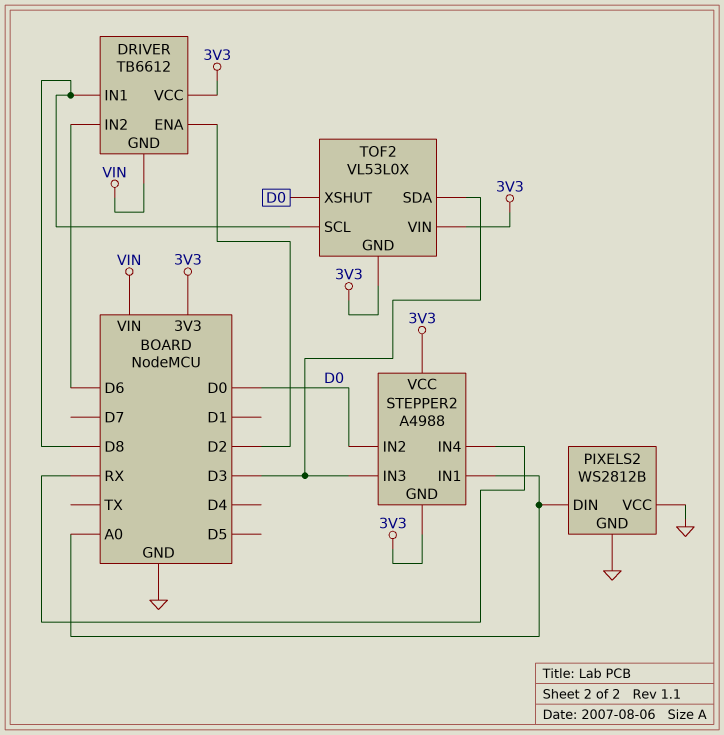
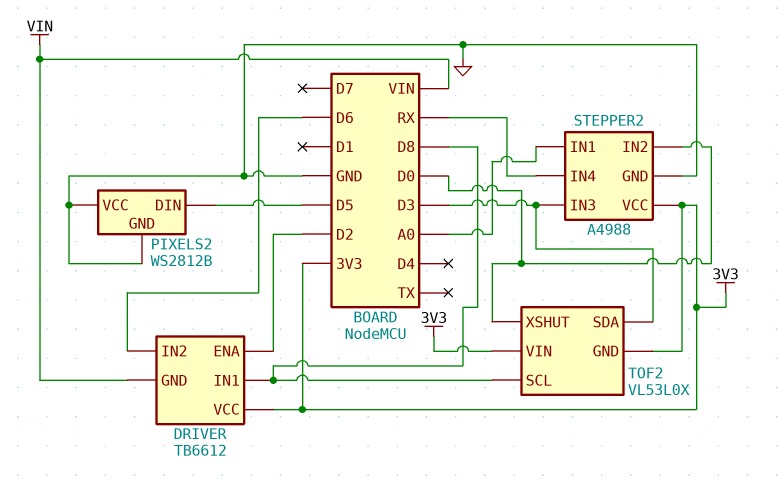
PIXELS2 pin DIN: A0 -> D5
STEPPER2 pin GND: 3V3 -> GND

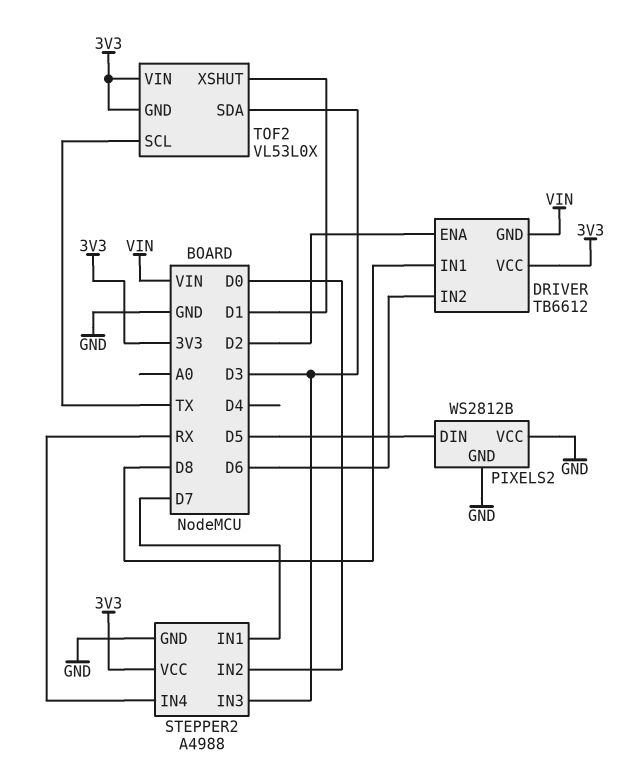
STEPPER2 pin IN1: A0 -> D7
TOF2 pin SCL: D8 -> TX
TOF2 pin XSHUT: D0 -> D1

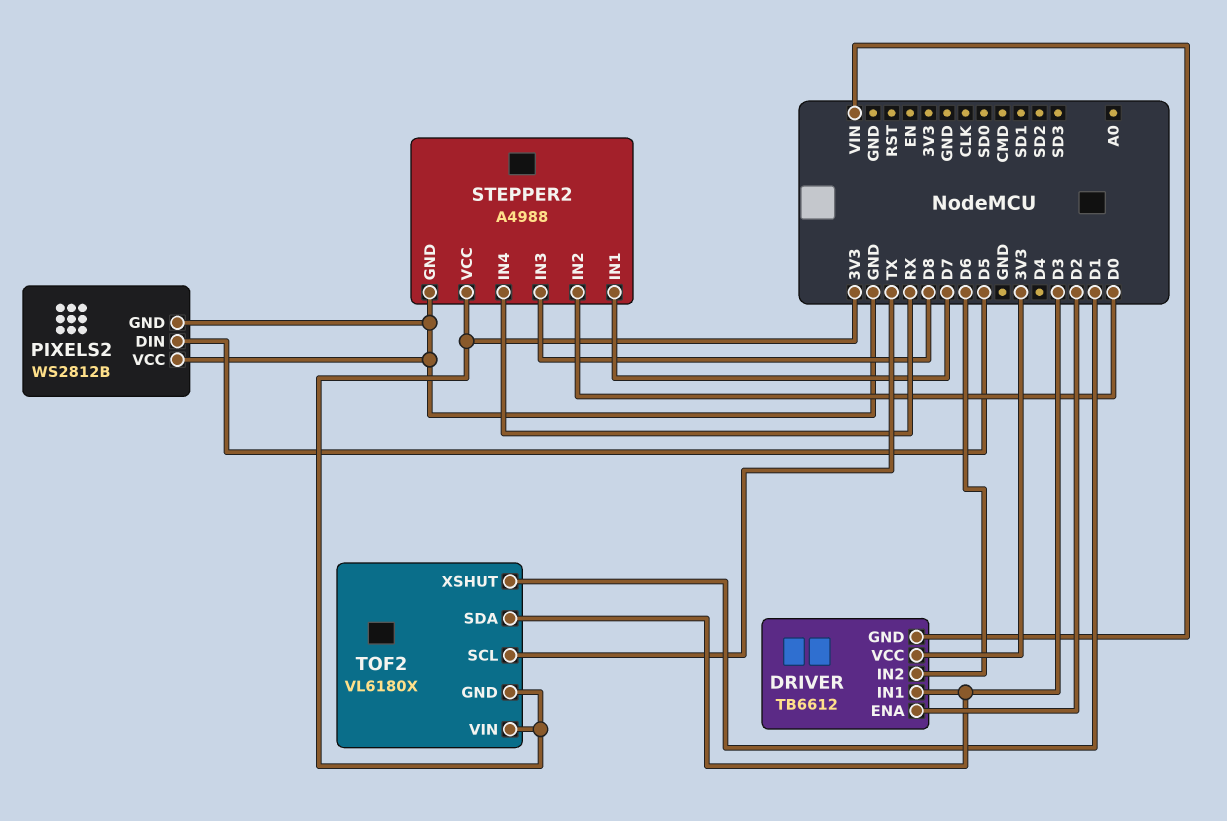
DRIVER pin IN1: D8 -> D3
STEPPER2 pin IN3: D3 -> D8
TOF2: VL53L0X -> VL6180X

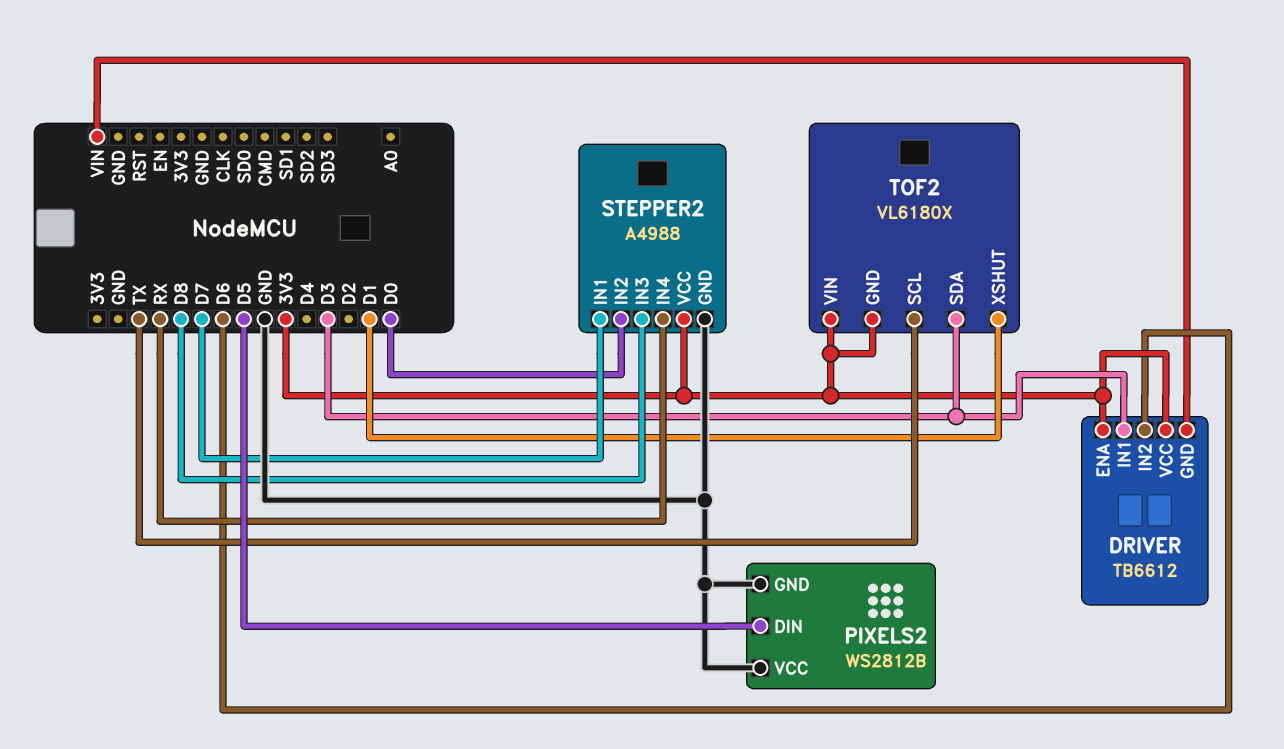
DRIVER pin ENA: D2 -> 3V3

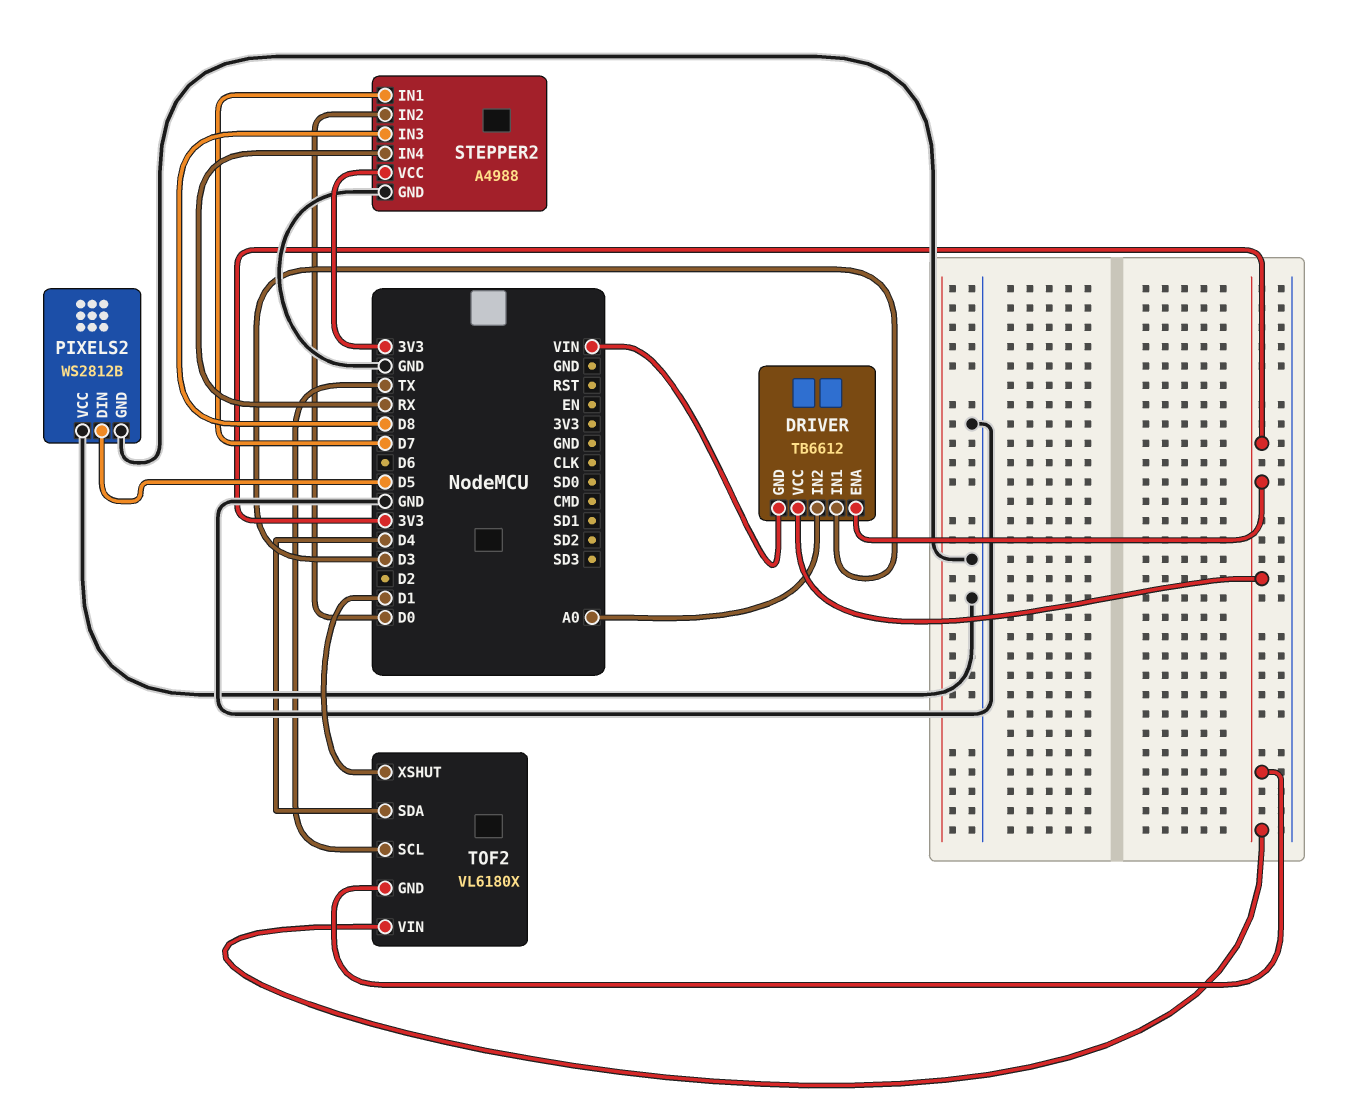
DRIVER pin IN2: D6 -> A0
TOF2 pin SDA: D3 -> D4

